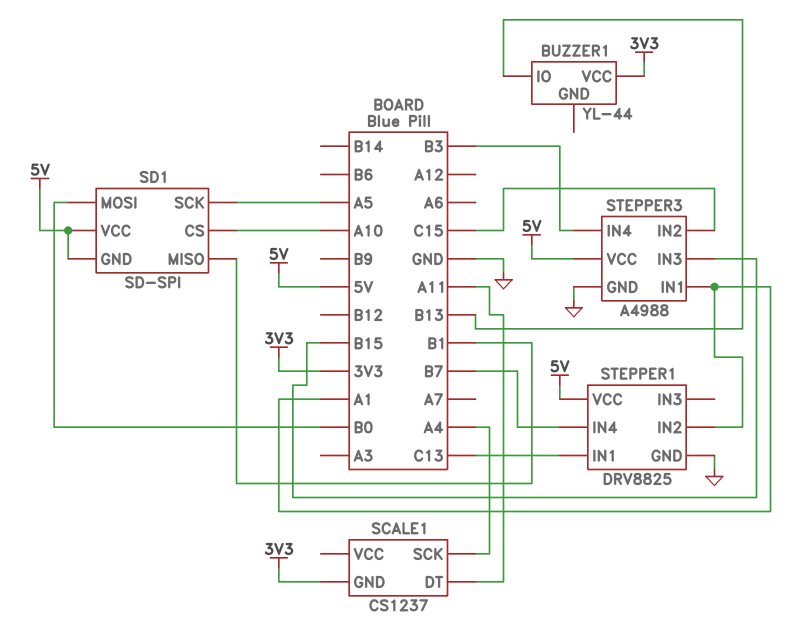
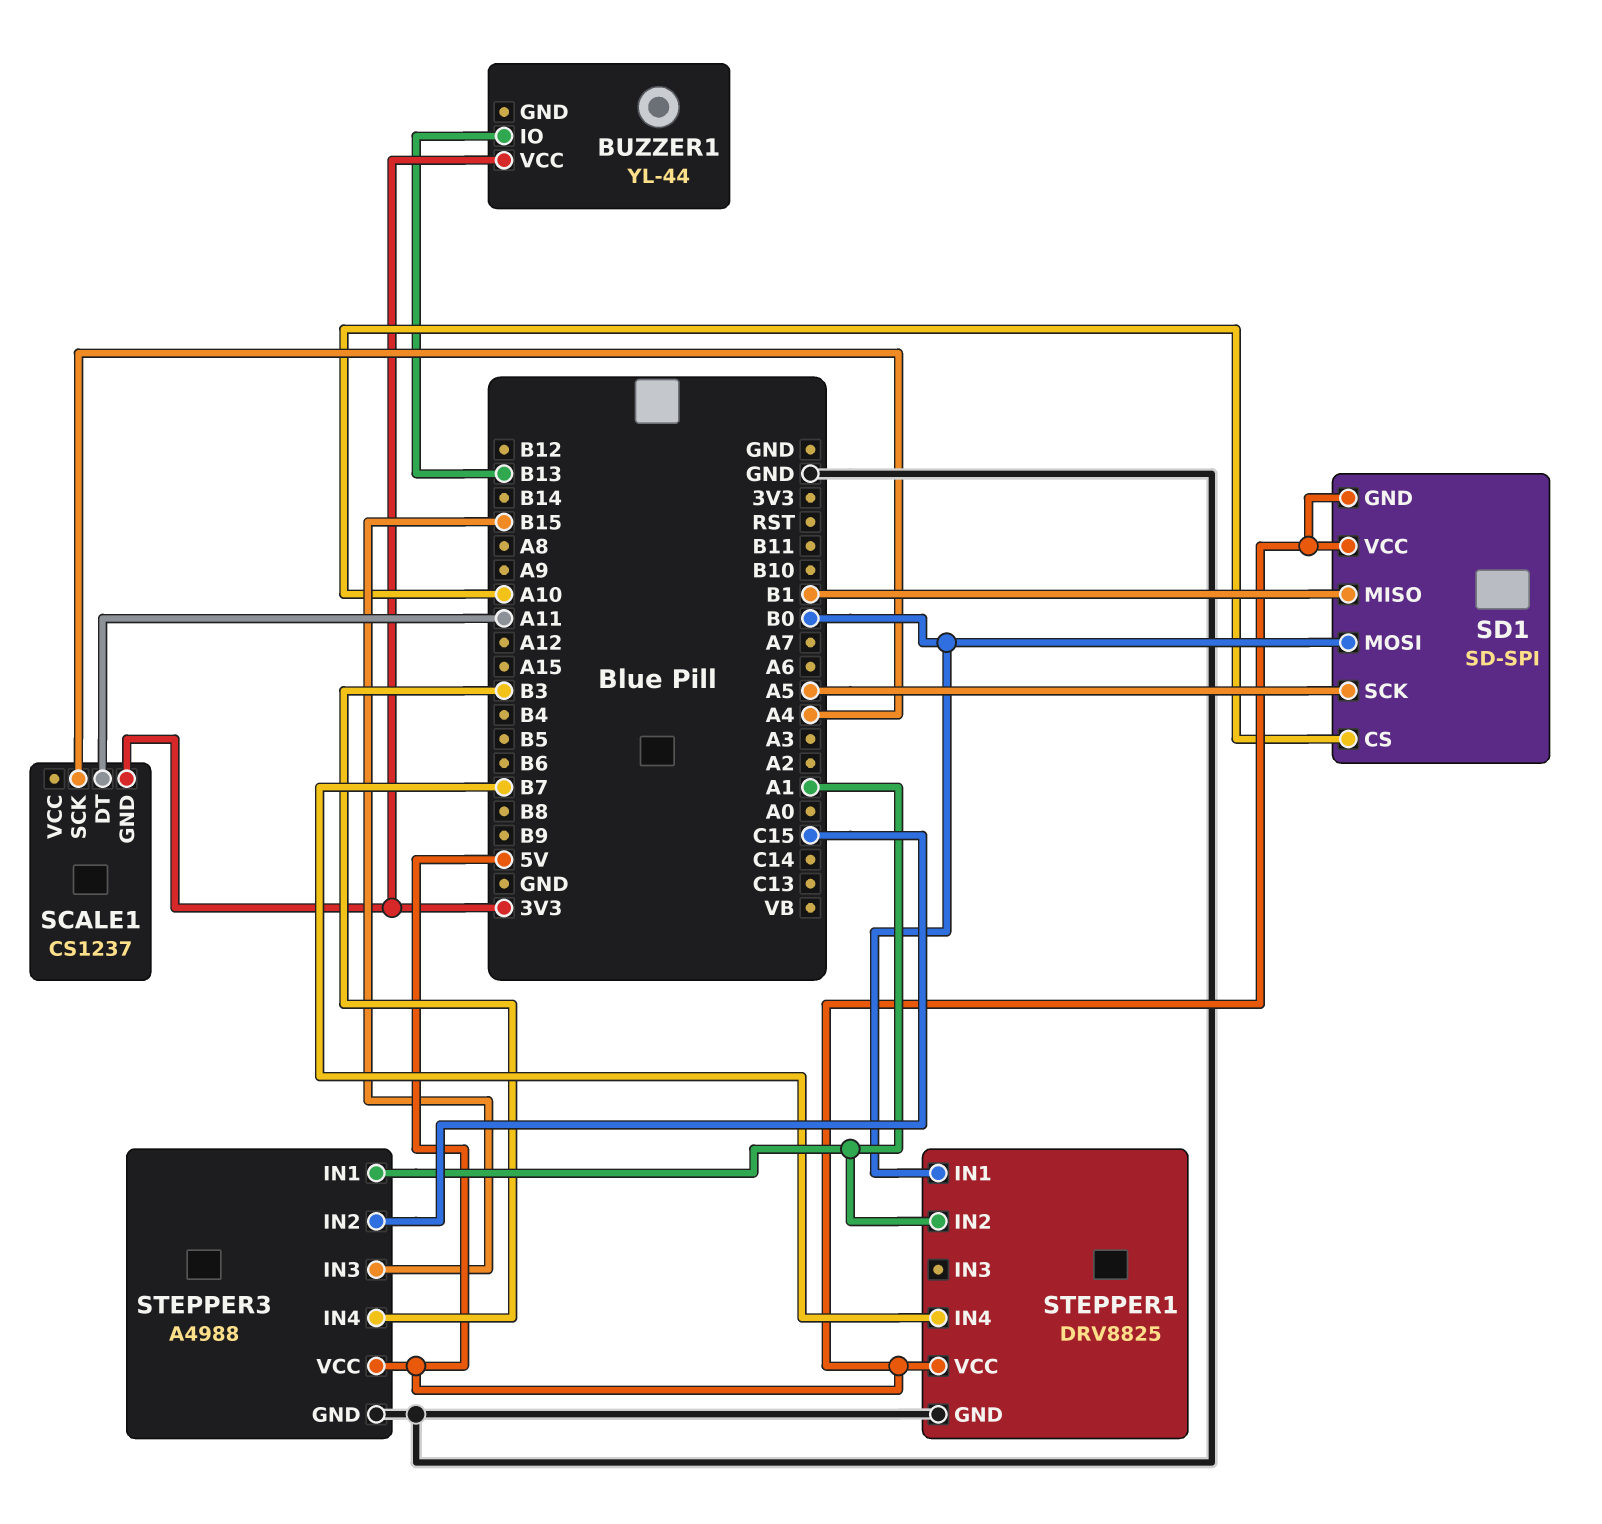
STEPPER1 pin IN1: C13 -> B0

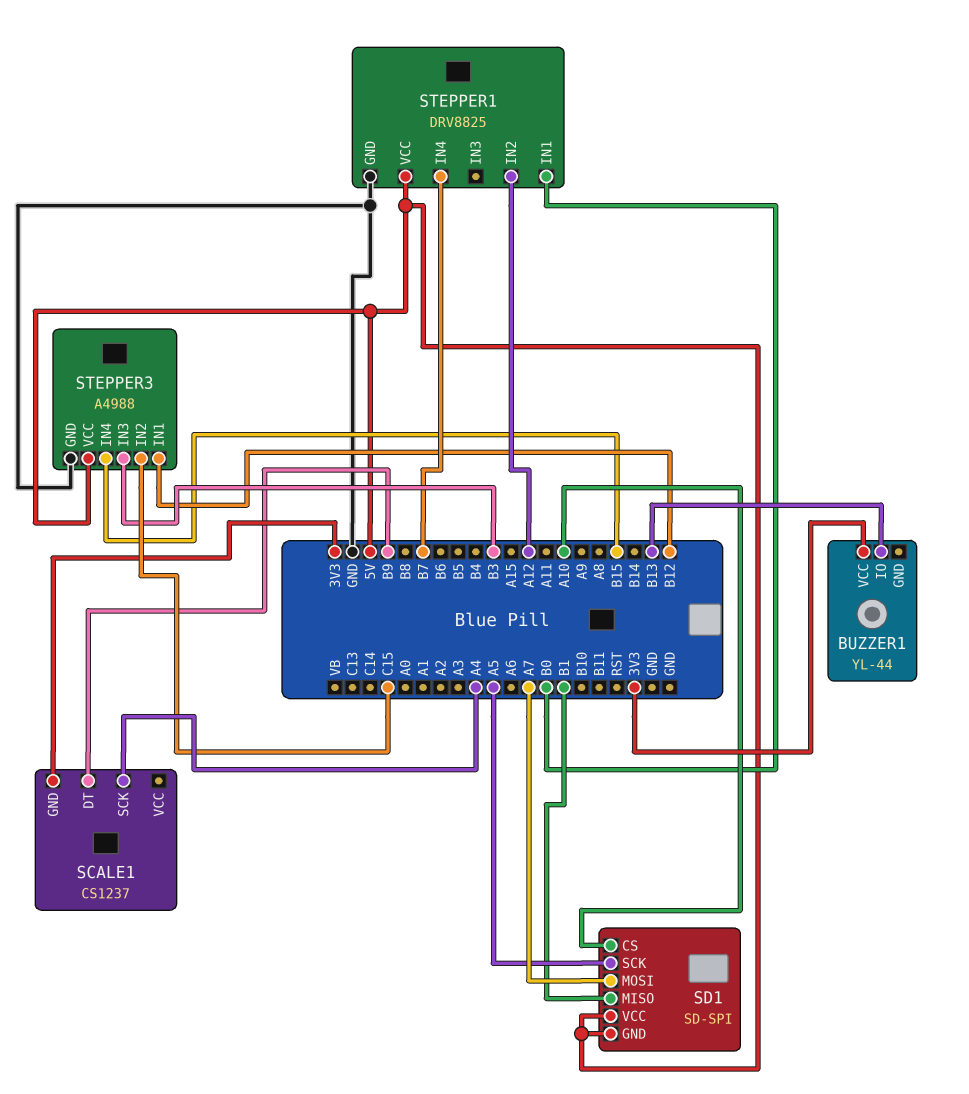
SCALE1 pin DT: A11 -> B9
SD1 pin MOSI: B0 -> A7
STEPPER1 pin IN2: A1 -> A12
STEPPER3 pin IN1: A1 -> B12
STEPPER3 pin IN3: B15 -> B3
STEPPER3 pin IN4: B3 -> B15

